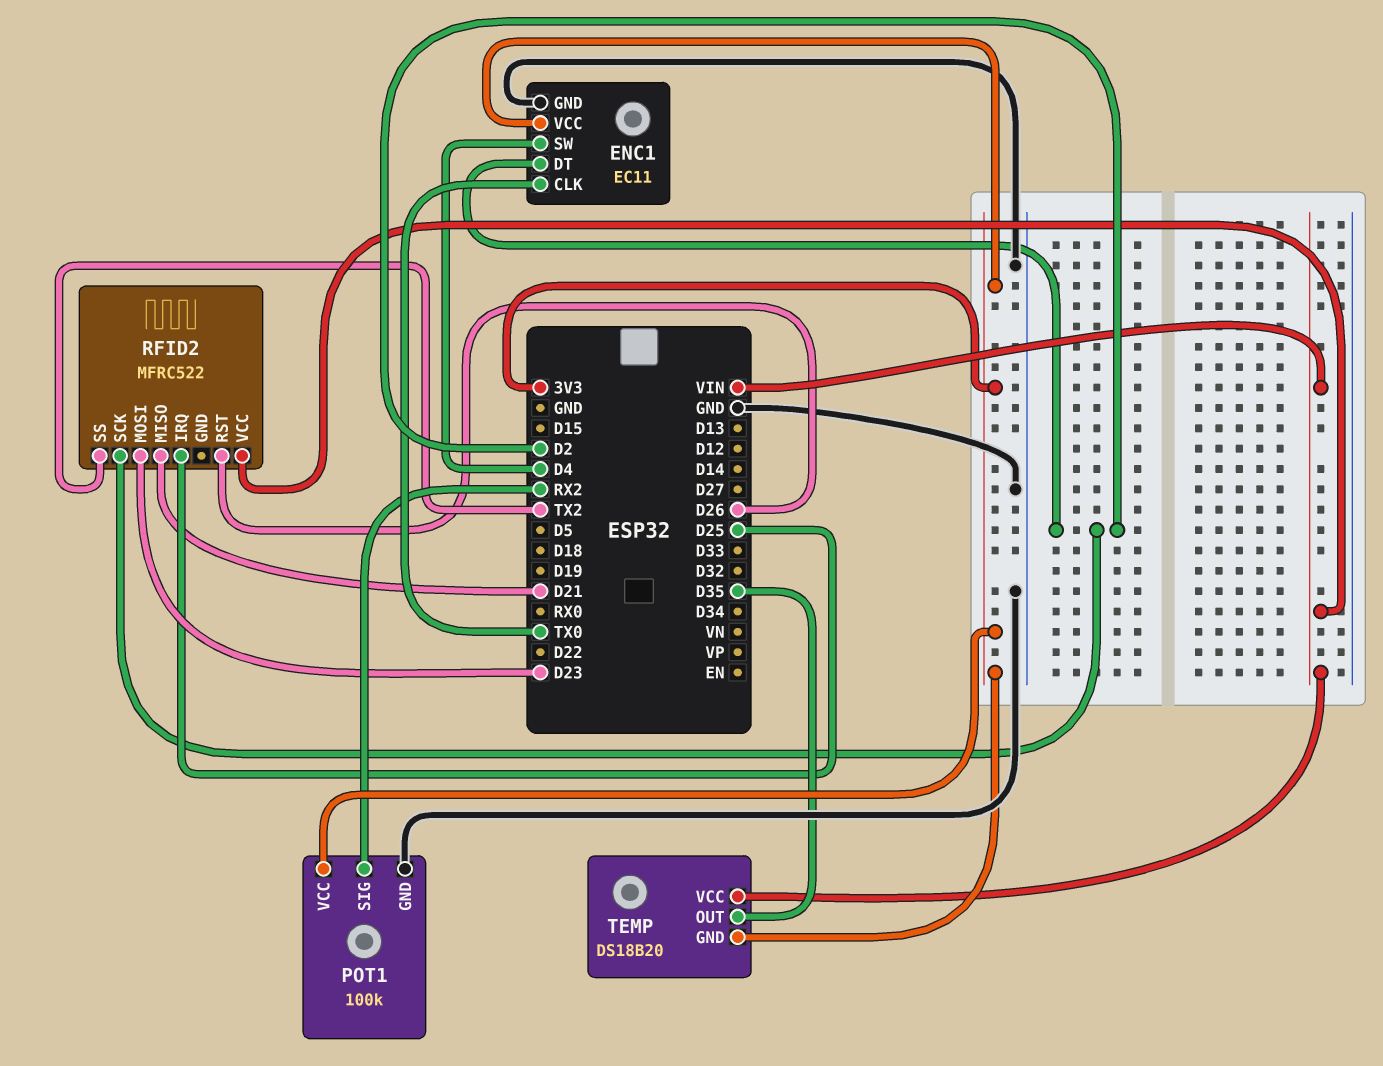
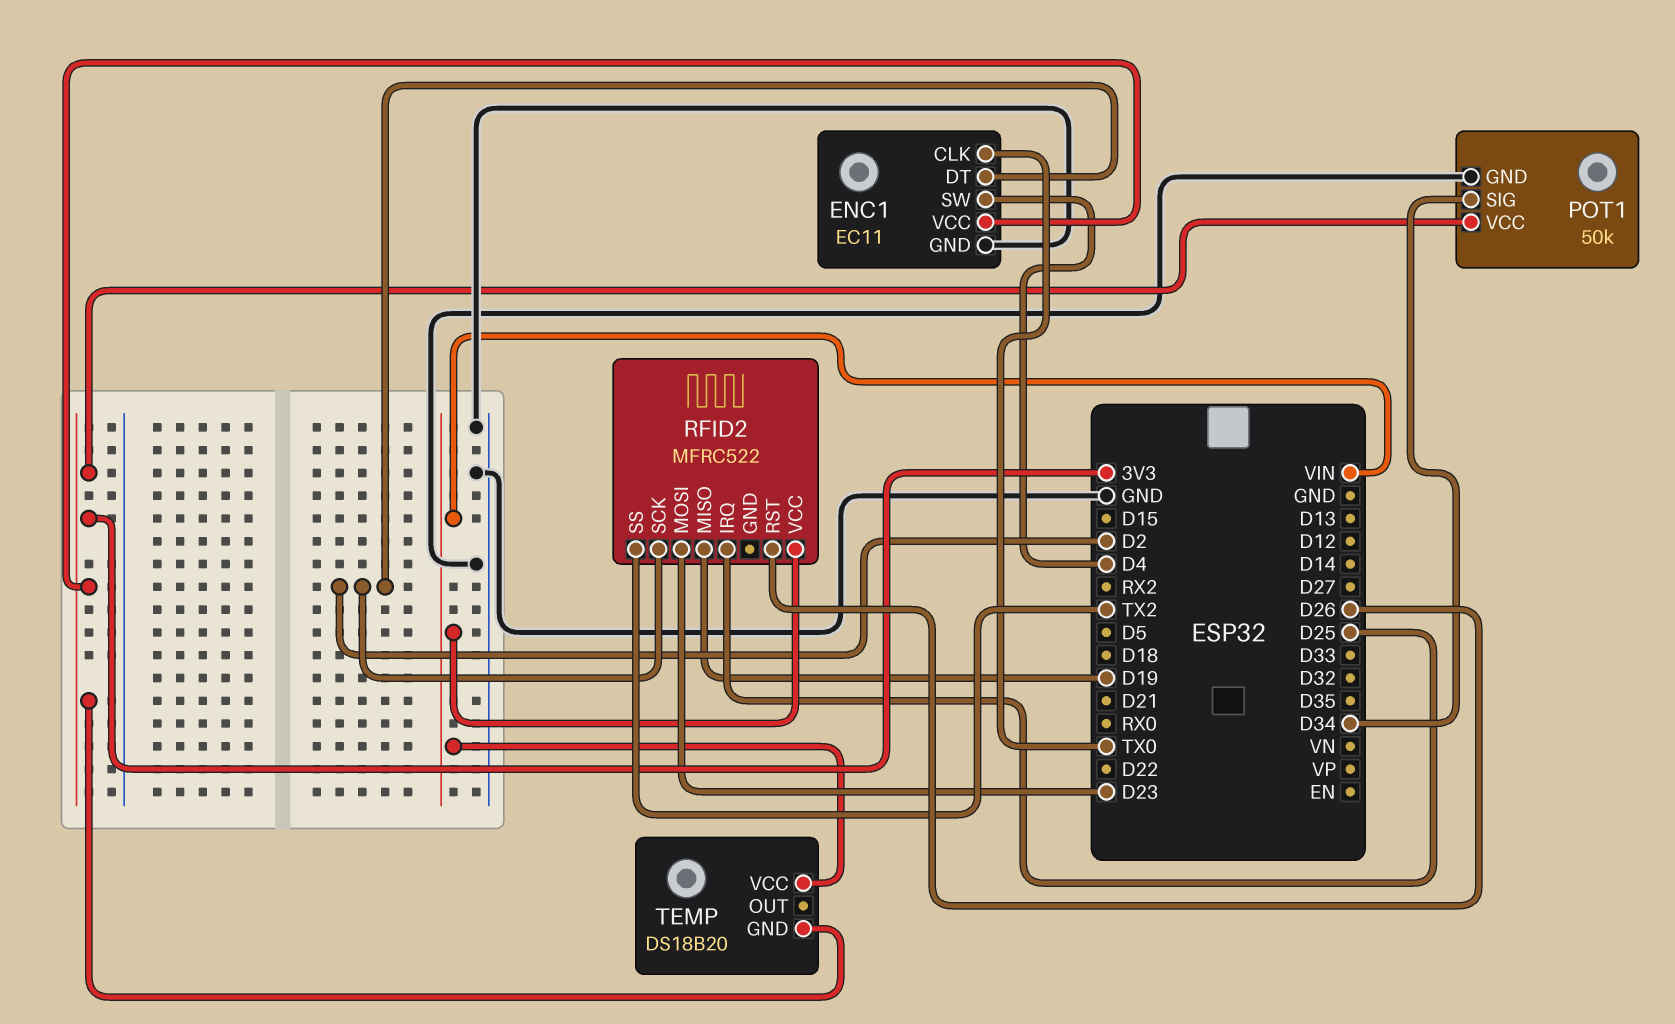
POT1: 100k -> 50k
POT1 pin SIG: RX2 -> D34
RFID2 pin MISO: D21 -> D19
TEMP pin OUT: D35 -> none

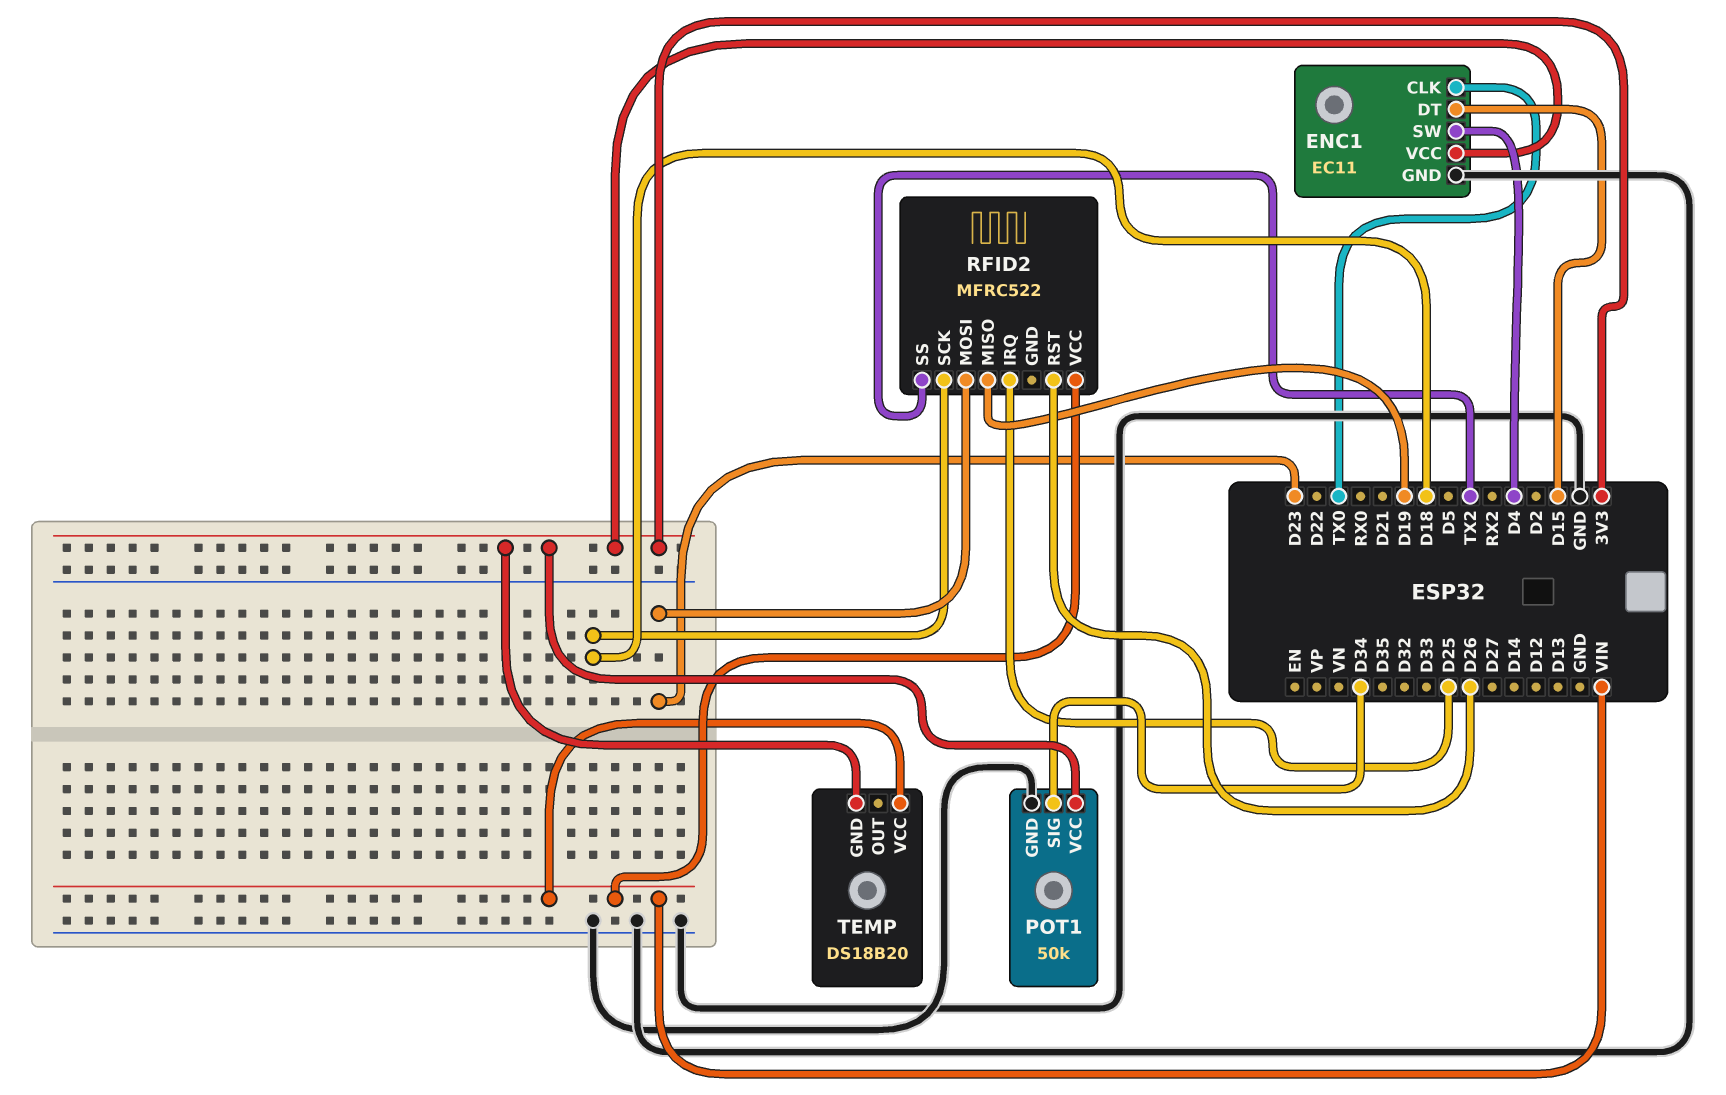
ENC1 pin DT: D2 -> D15
RFID2 pin SCK: D2 -> D18

